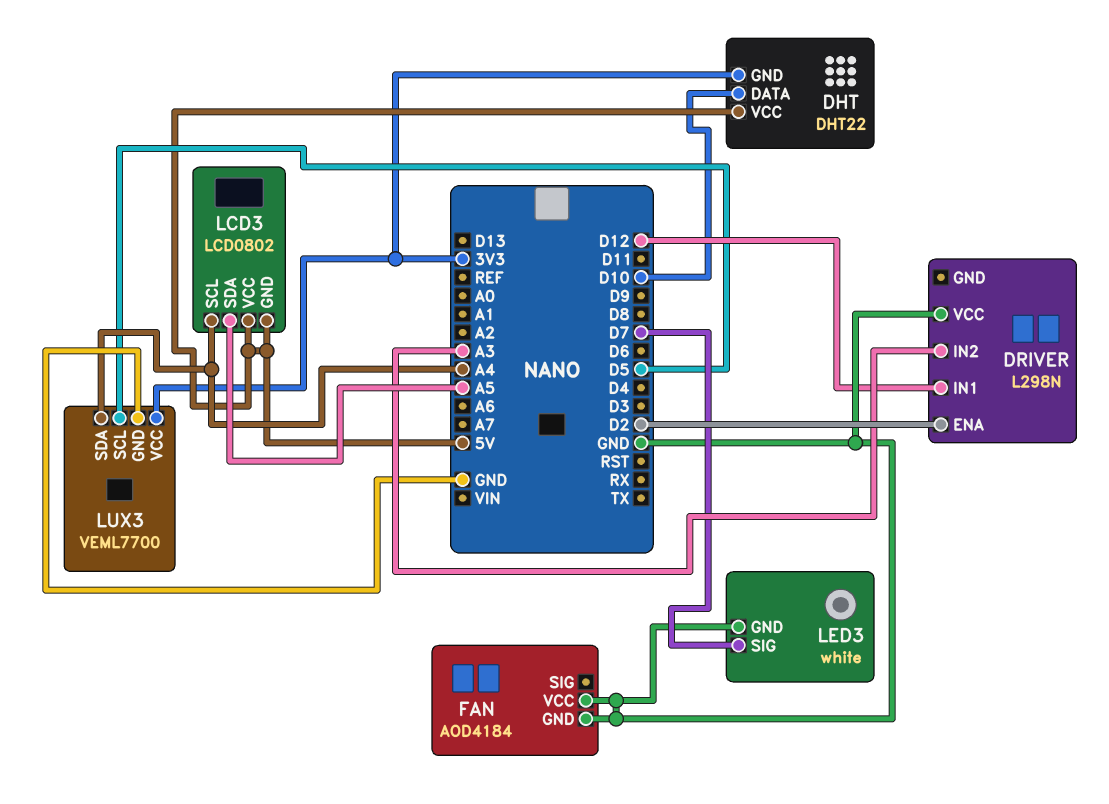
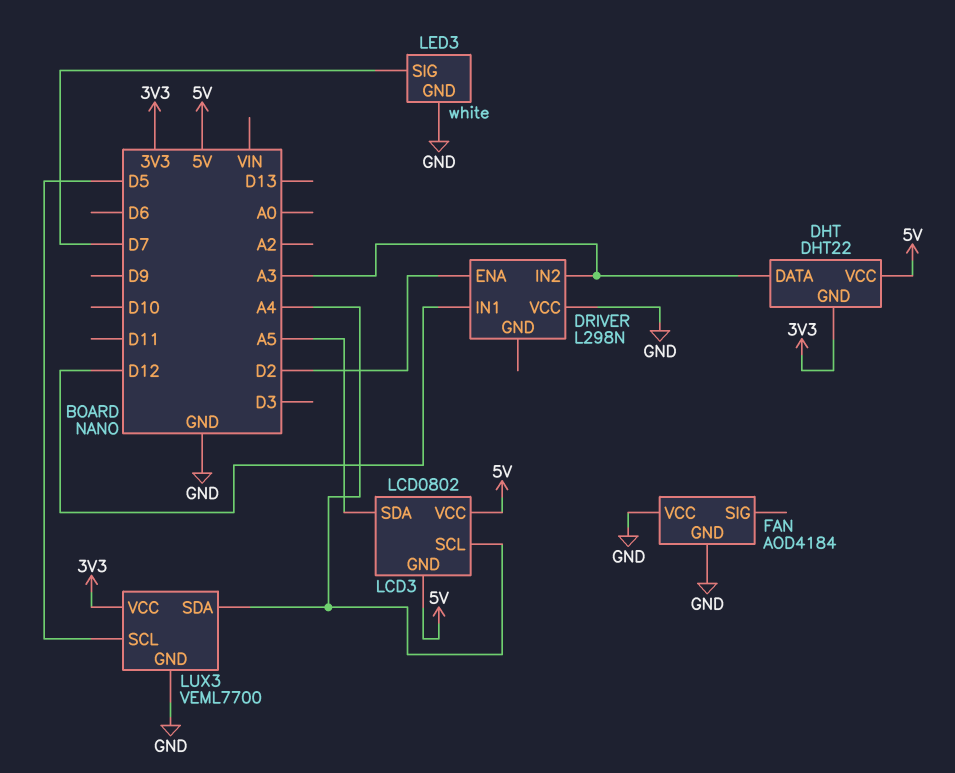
DHT pin DATA: D10 -> A3

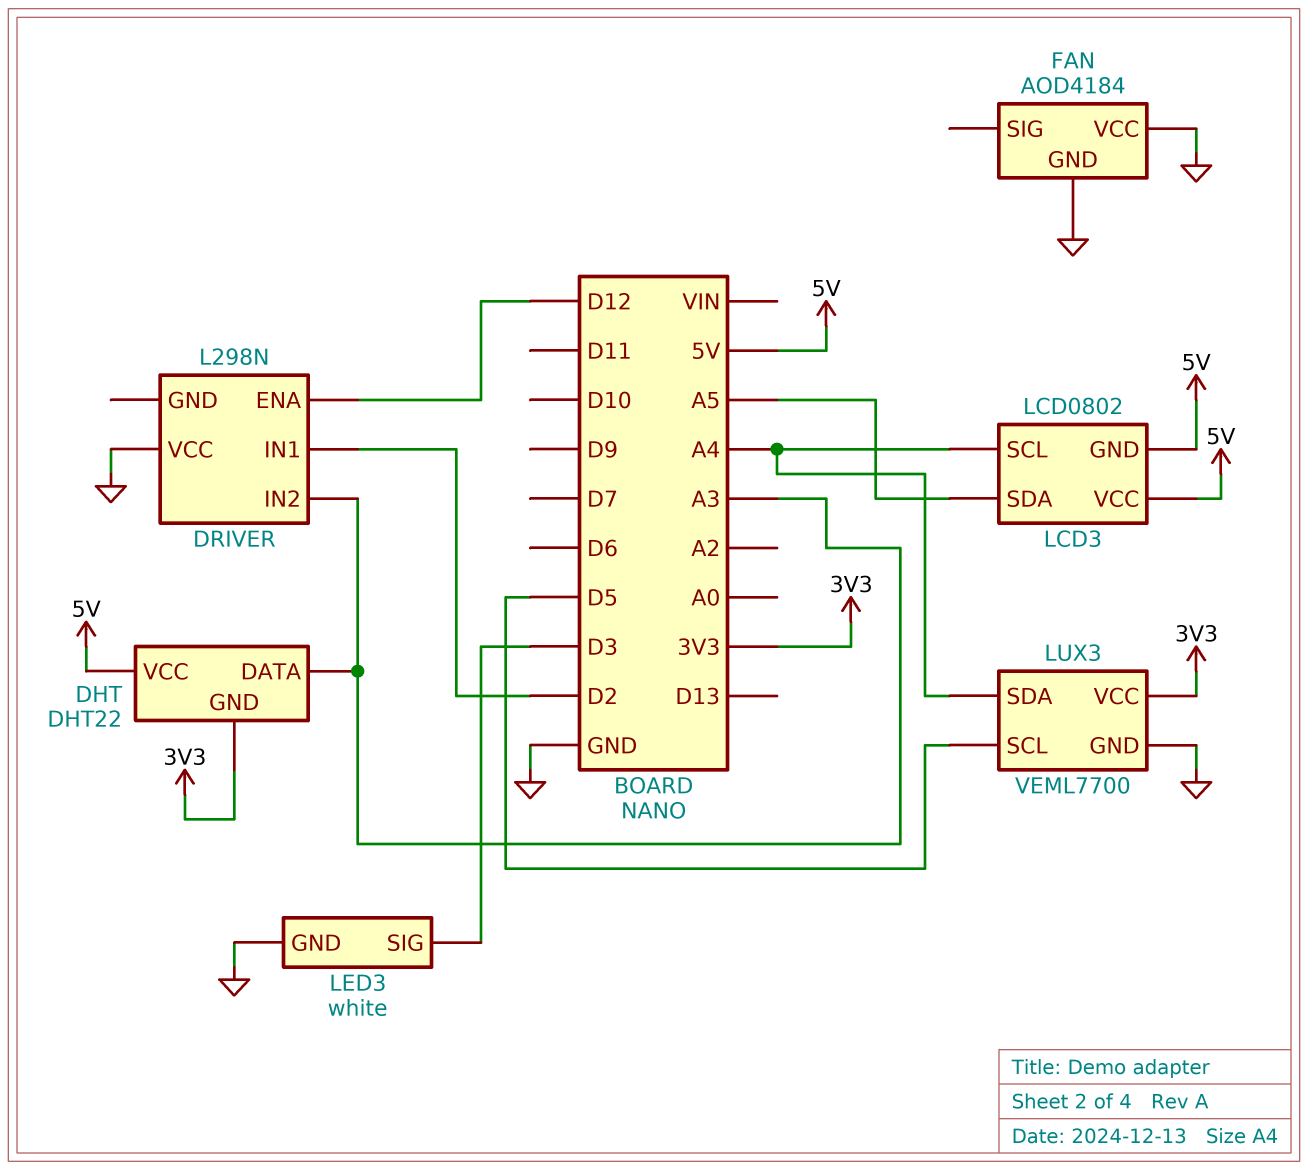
DRIVER pin ENA: D2 -> D12
DRIVER pin IN1: D12 -> D2
LED3 pin SIG: D7 -> D3

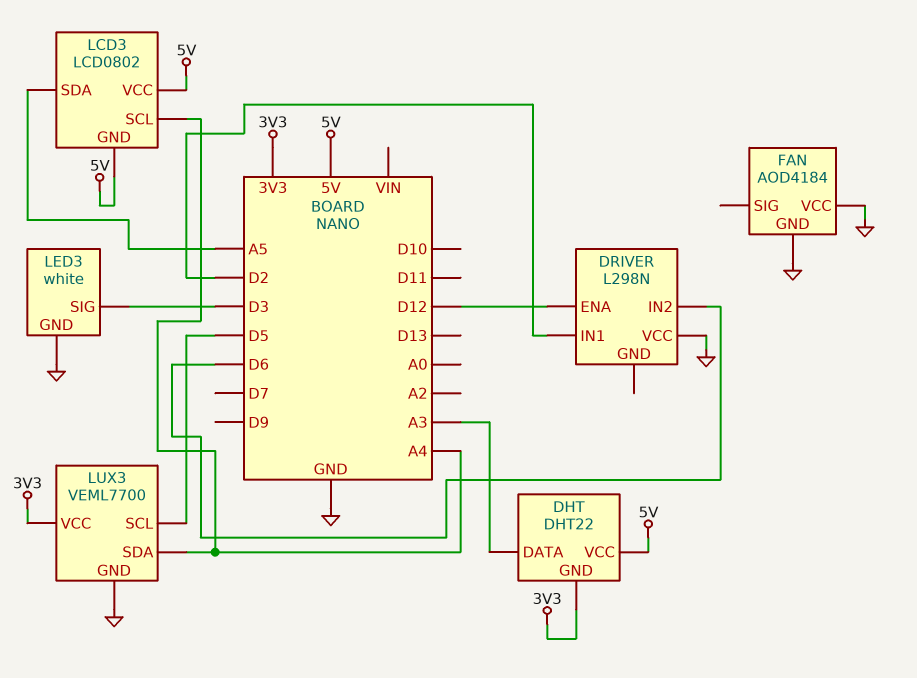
DRIVER pin IN2: A3 -> D6

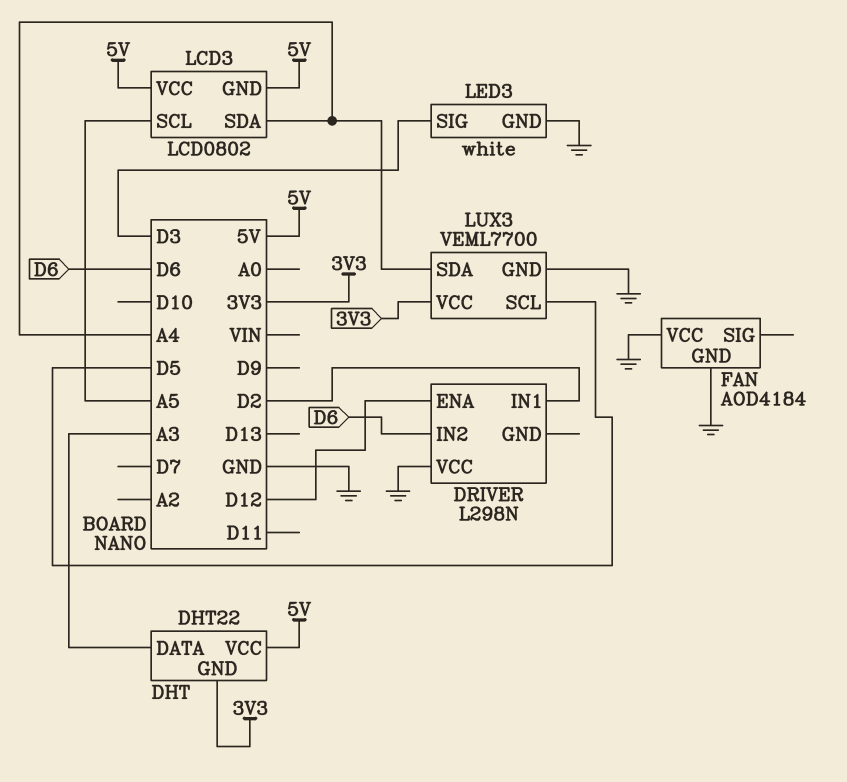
LCD3 pin SCL: A4 -> A5
LCD3 pin SDA: A5 -> A4

